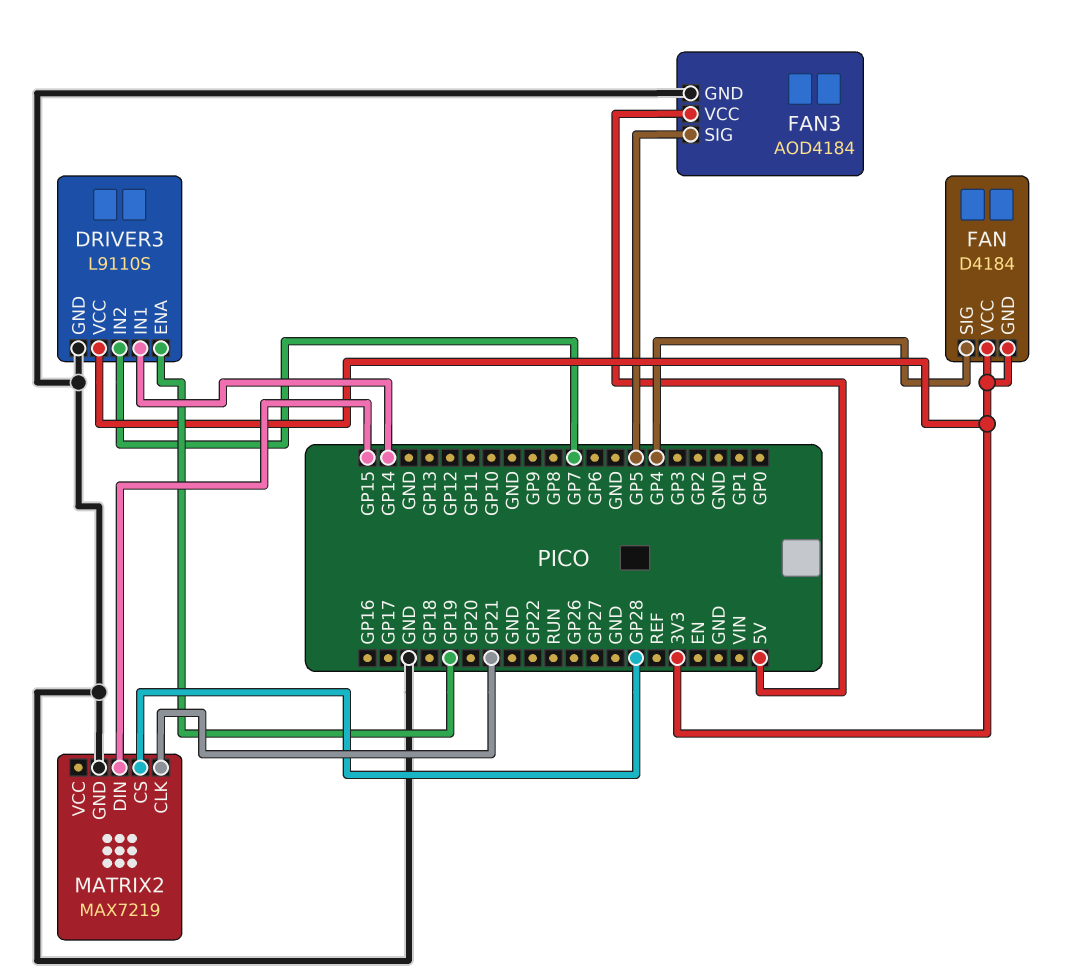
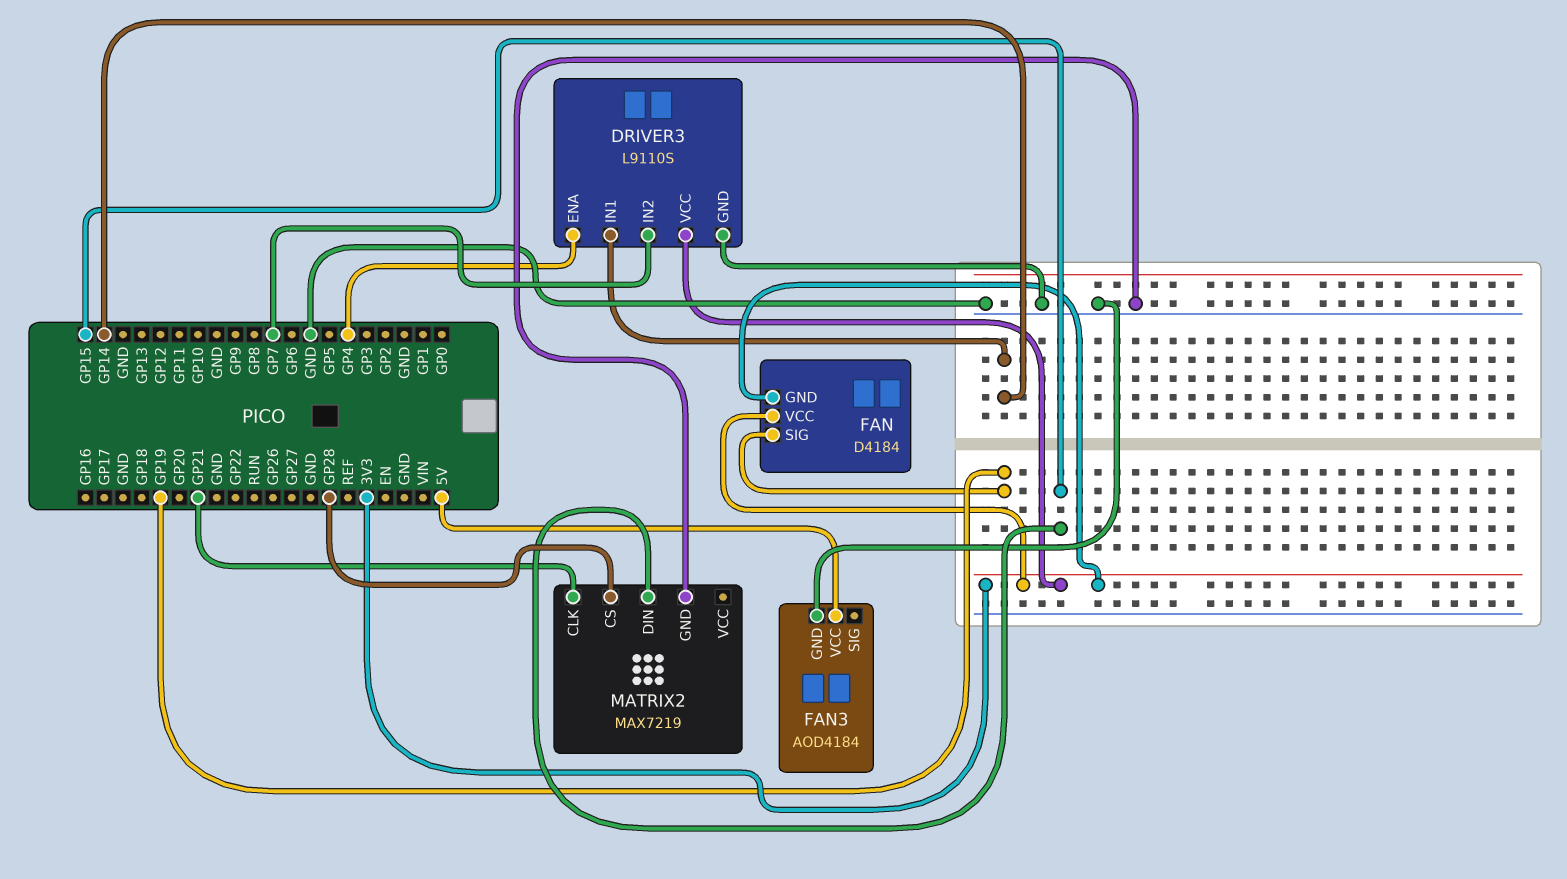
DRIVER3 pin ENA: GP19 -> GP4
FAN pin SIG: GP4 -> GP19
FAN3 pin SIG: GP5 -> none

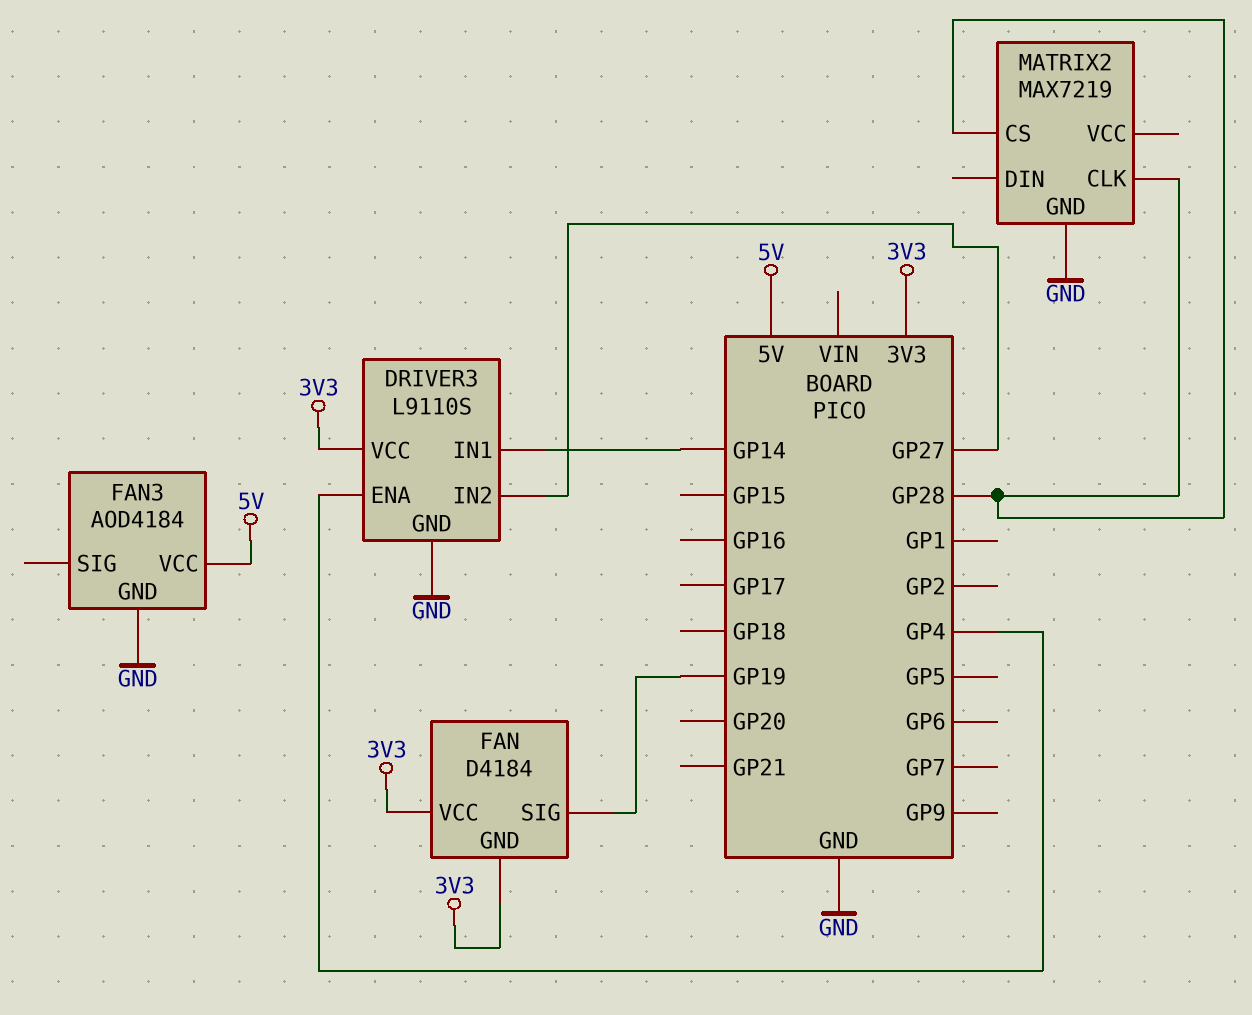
DRIVER3 pin IN2: GP7 -> GP27
MATRIX2 pin CLK: GP21 -> GP28
MATRIX2 pin DIN: GP15 -> none

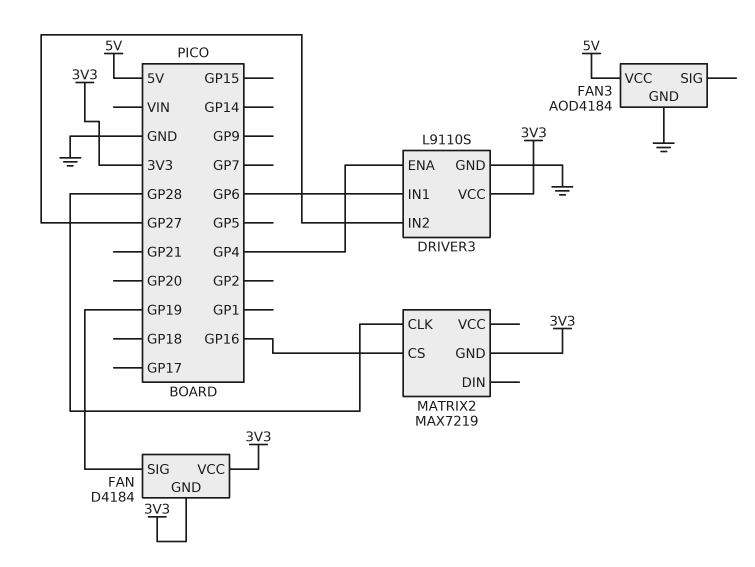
DRIVER3 pin IN1: GP14 -> GP6
MATRIX2 pin CS: GP28 -> GP16
MATRIX2 pin GND: GND -> 3V3

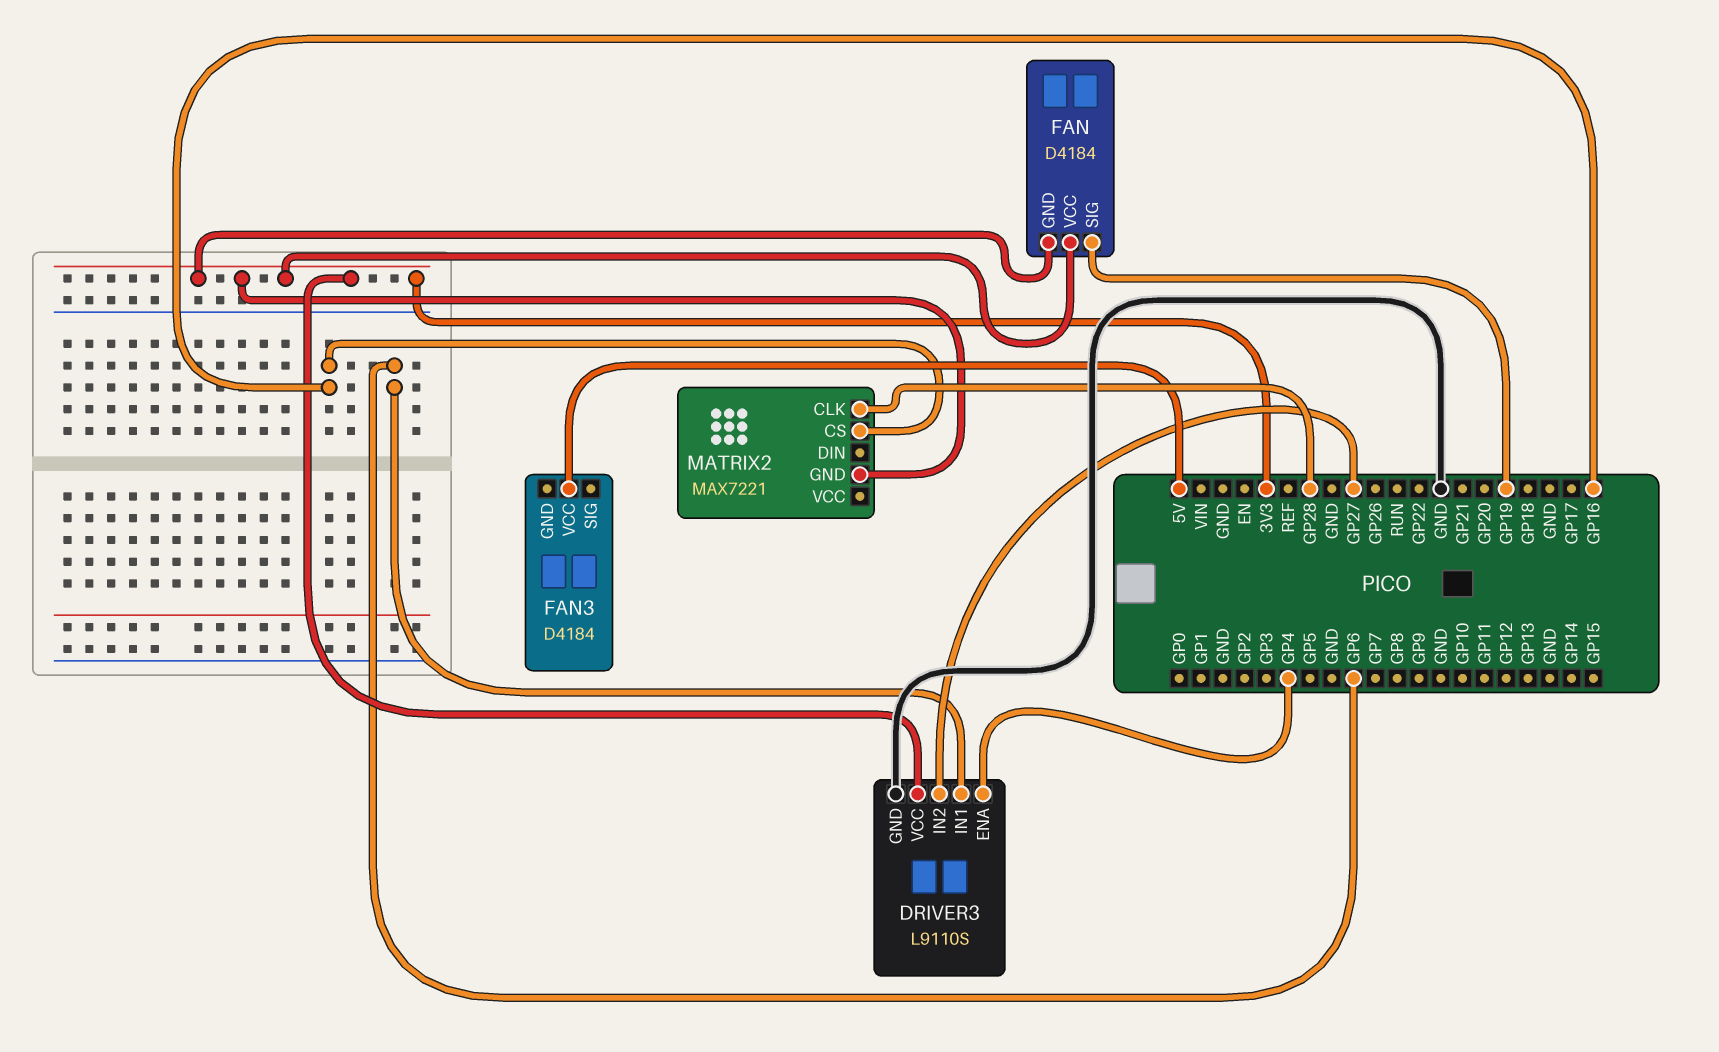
FAN3: AOD4184 -> D4184
FAN3 pin GND: GND -> none
MATRIX2: MAX7219 -> MAX7221

